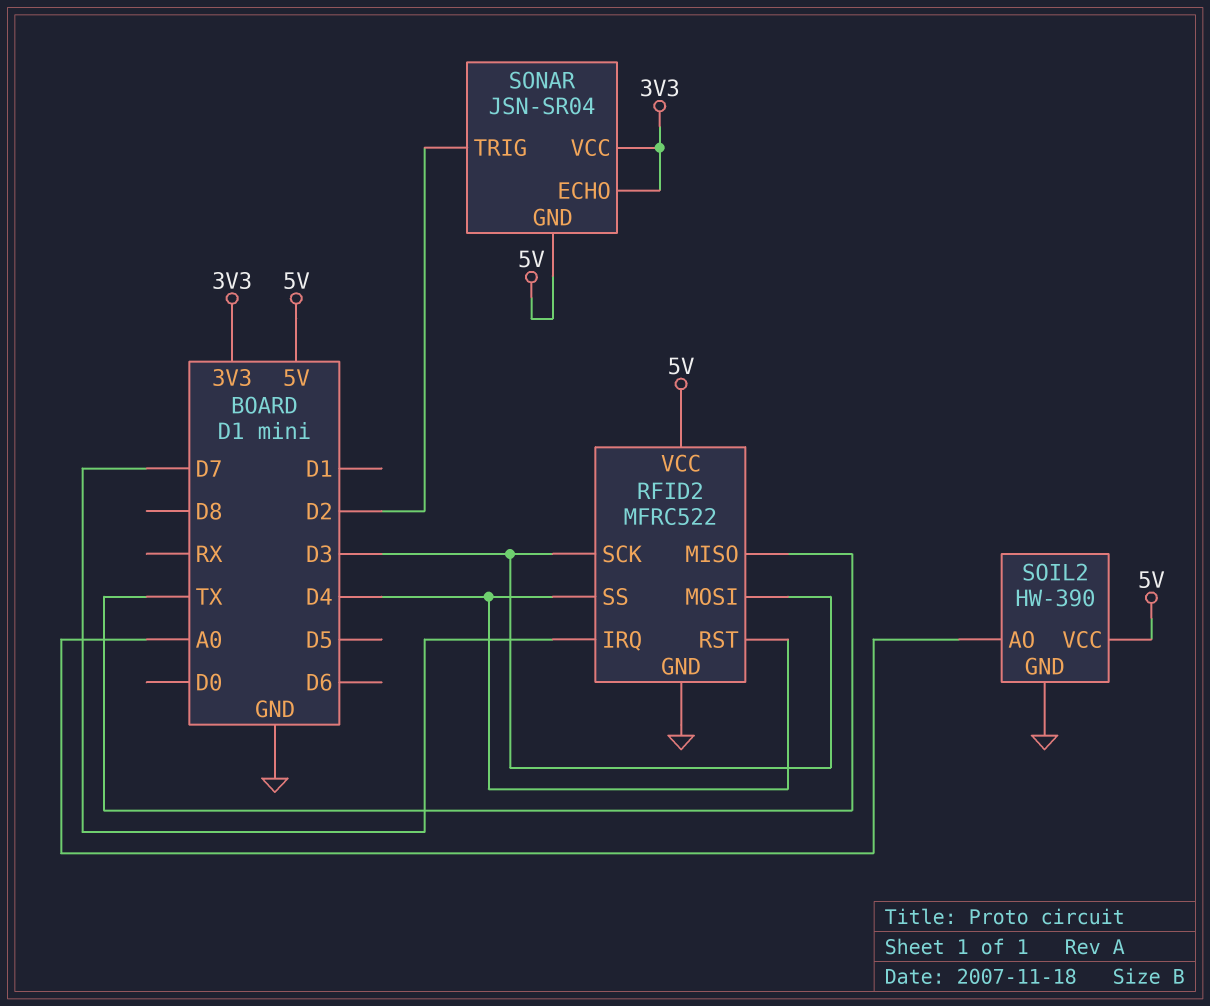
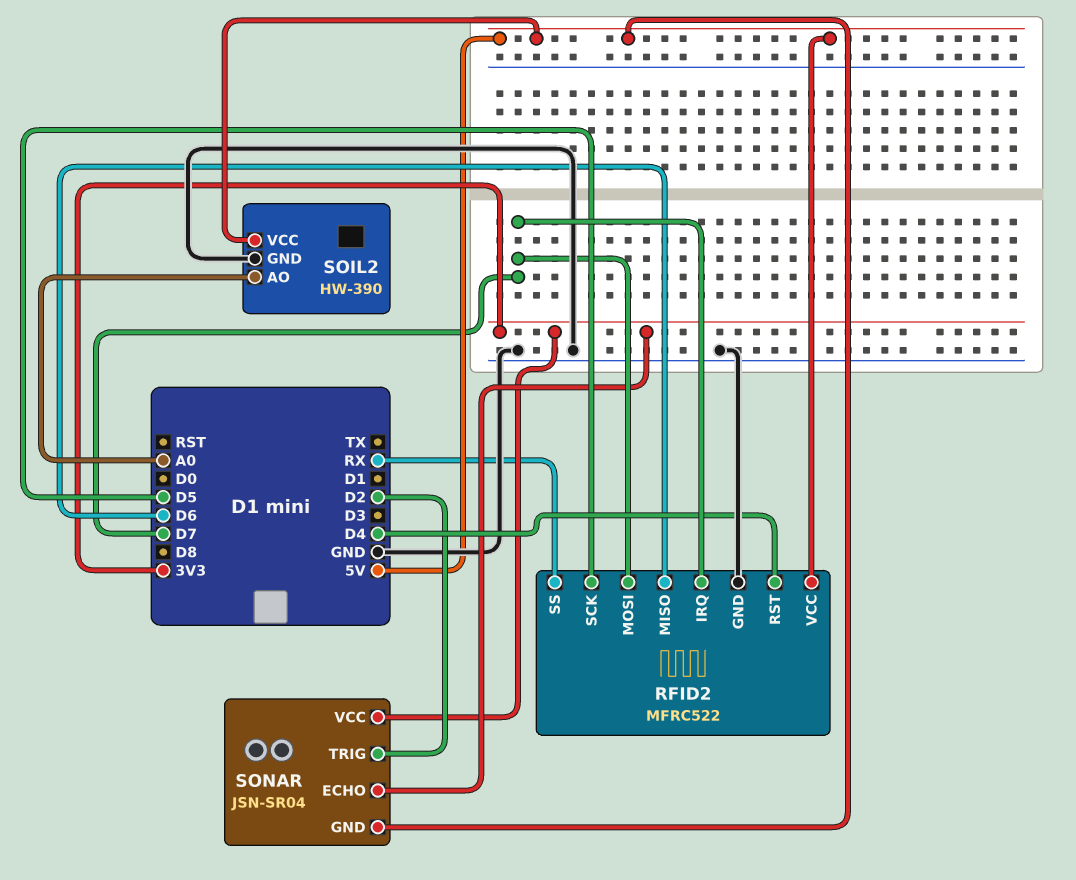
RFID2 pin MISO: TX -> D6
RFID2 pin MOSI: D3 -> D7
RFID2 pin SCK: D3 -> D5
RFID2 pin SS: D4 -> RX

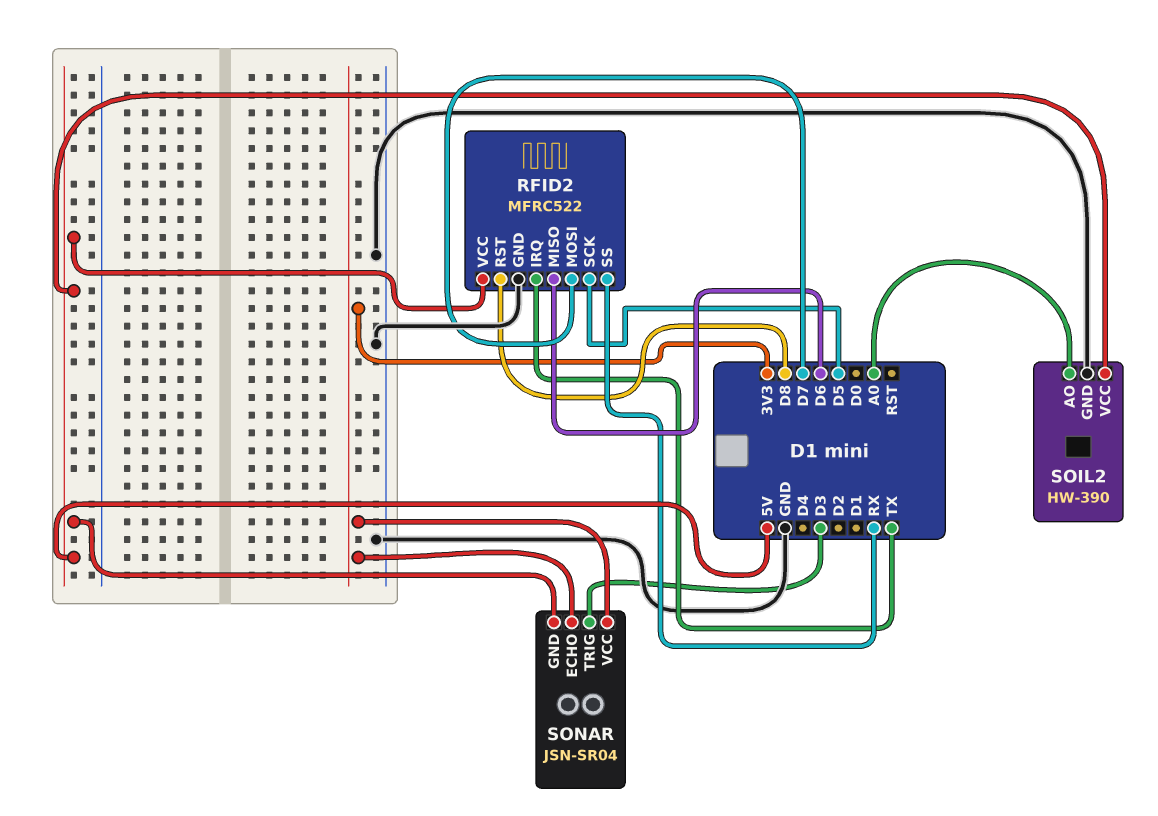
RFID2 pin IRQ: D7 -> TX
RFID2 pin RST: D4 -> D8
SONAR pin TRIG: D2 -> D3

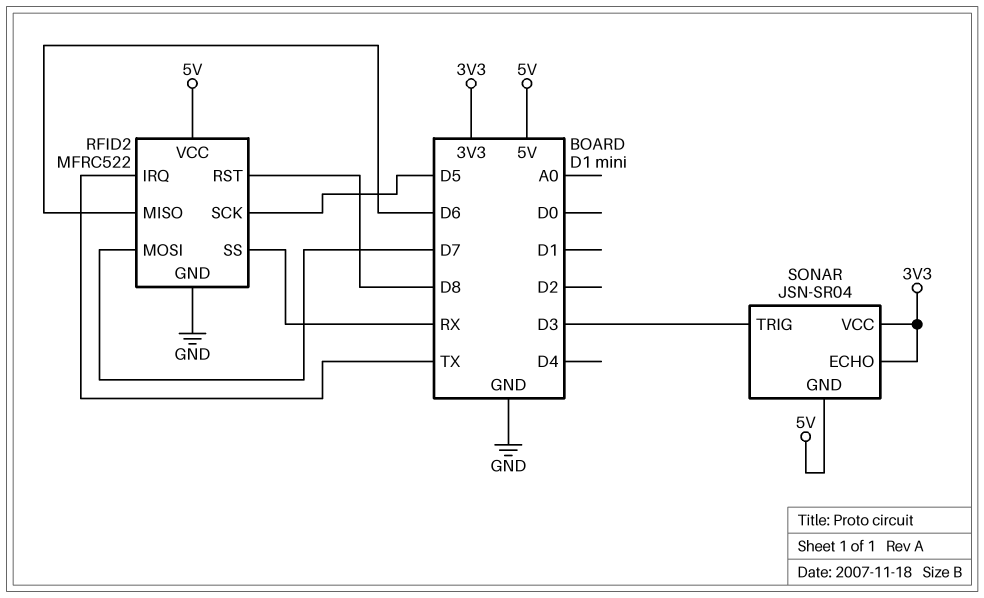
SOIL2: HW-390 -> none
SOIL2 pin AO: A0 -> none
SOIL2 pin GND: GND -> none
SOIL2 pin VCC: 5V -> none

